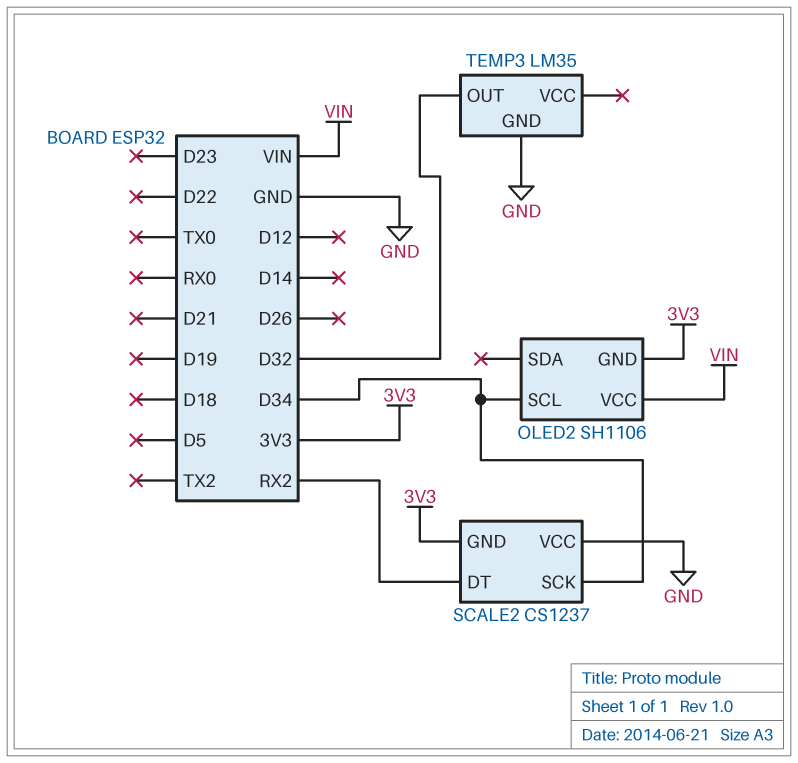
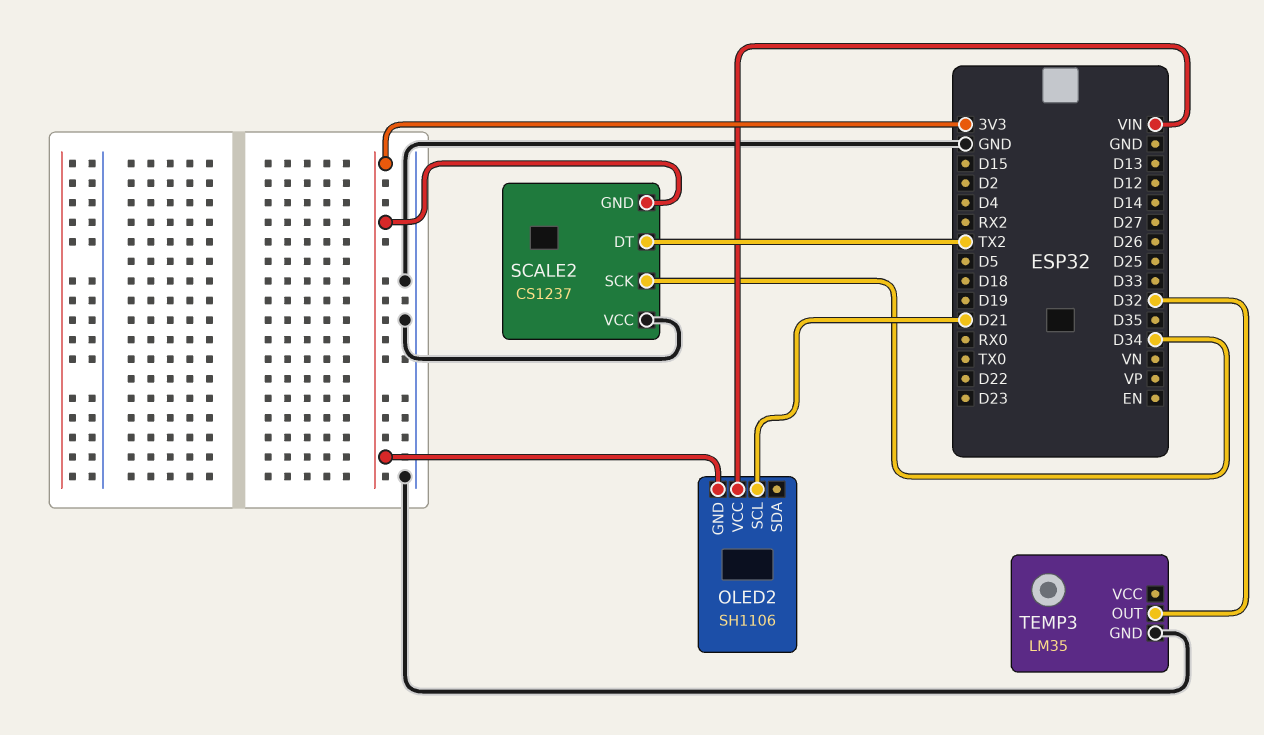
OLED2 pin SCL: D34 -> D21
SCALE2 pin DT: RX2 -> TX2

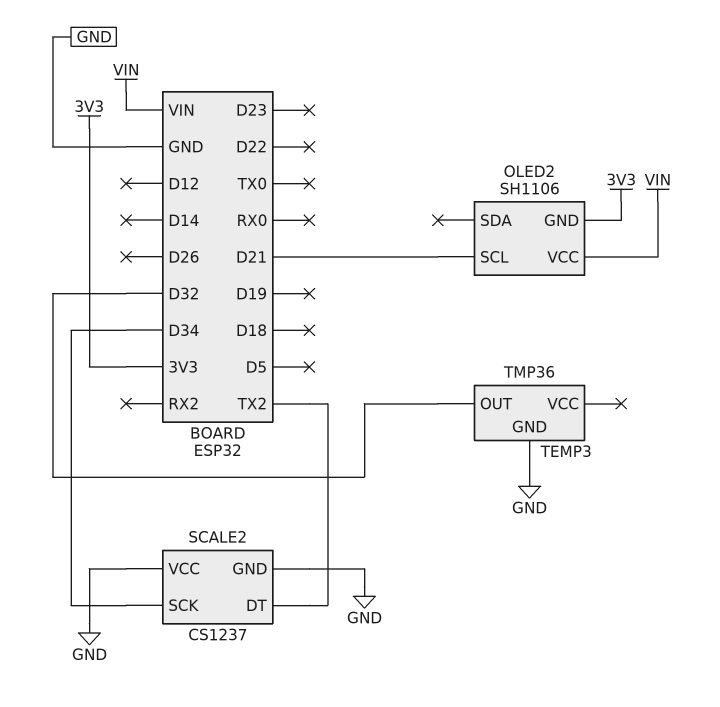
SCALE2 pin GND: 3V3 -> GND
TEMP3: LM35 -> TMP36

